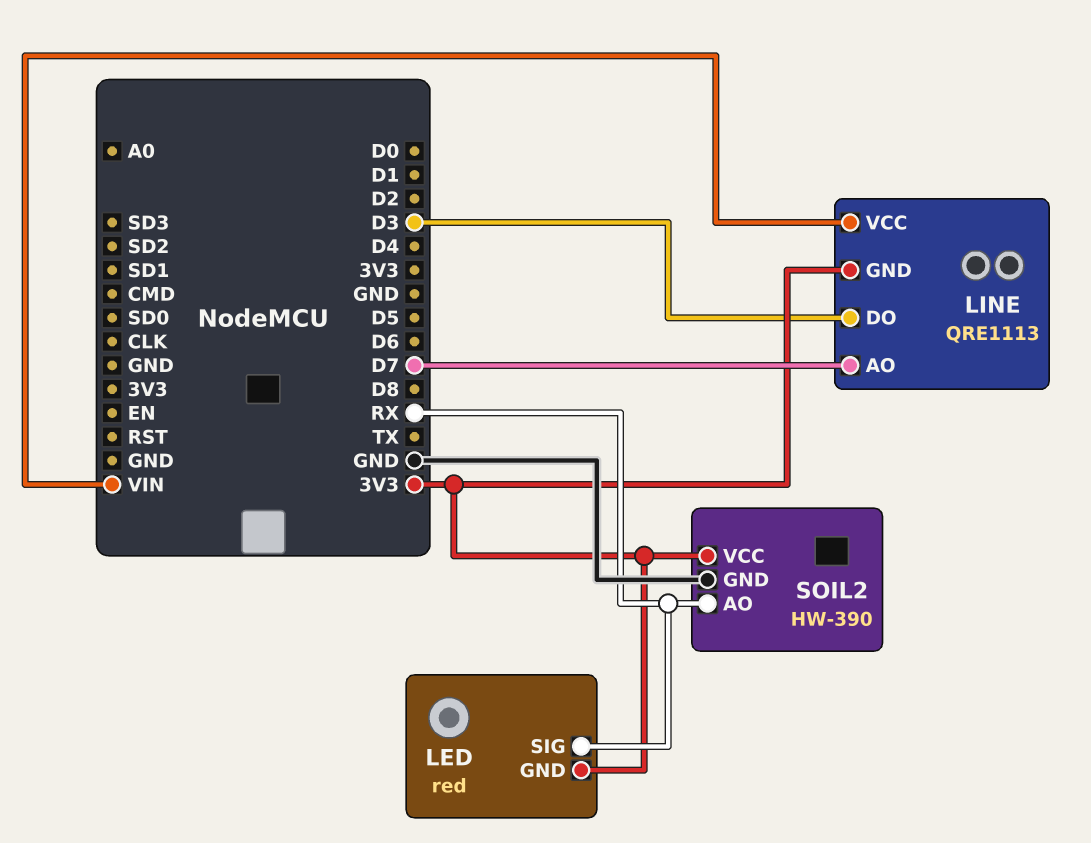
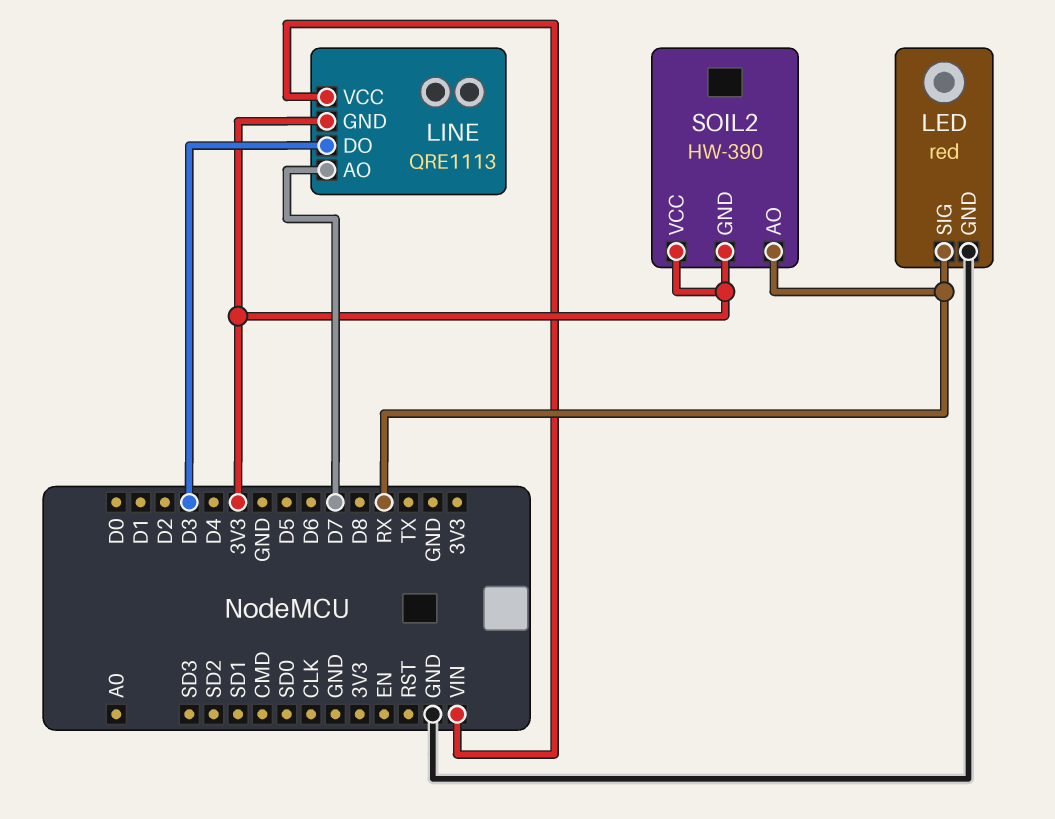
LED pin GND: 3V3 -> GND
SOIL2 pin GND: GND -> 3V3

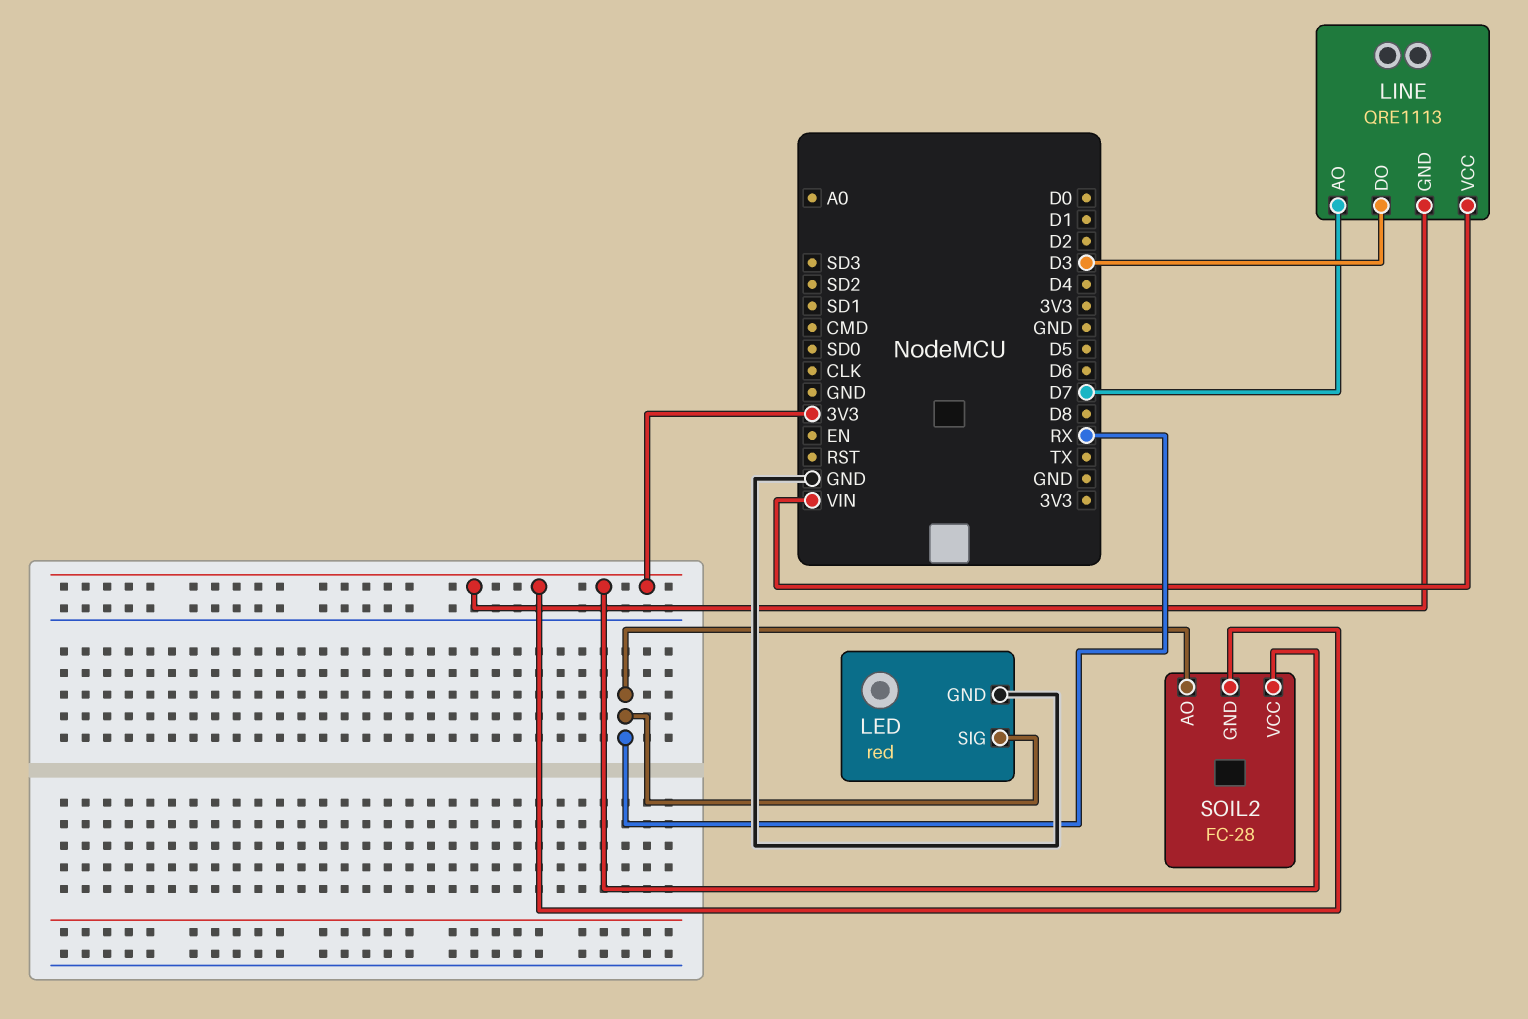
SOIL2: HW-390 -> FC-28

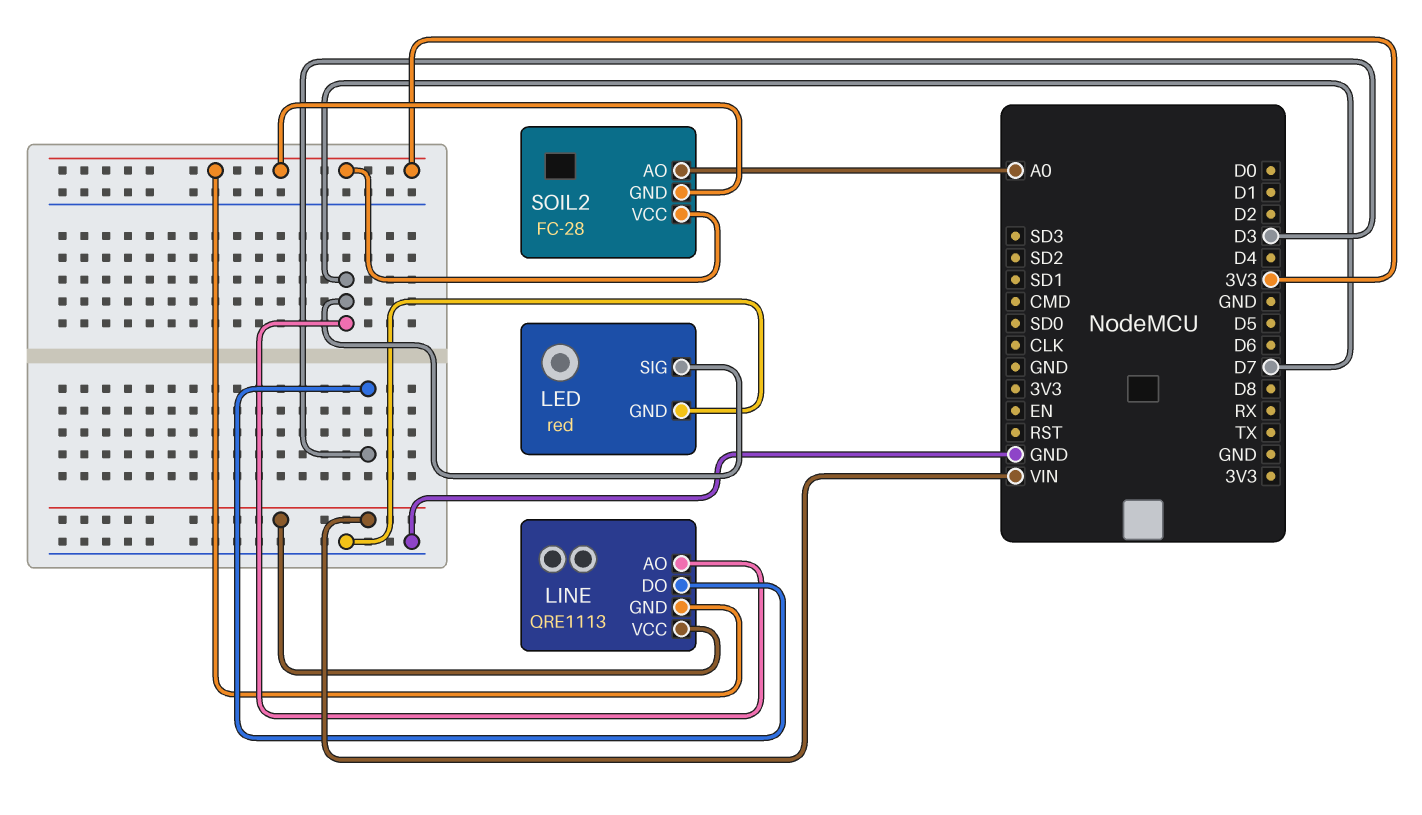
LED pin SIG: RX -> D7
SOIL2 pin AO: RX -> A0

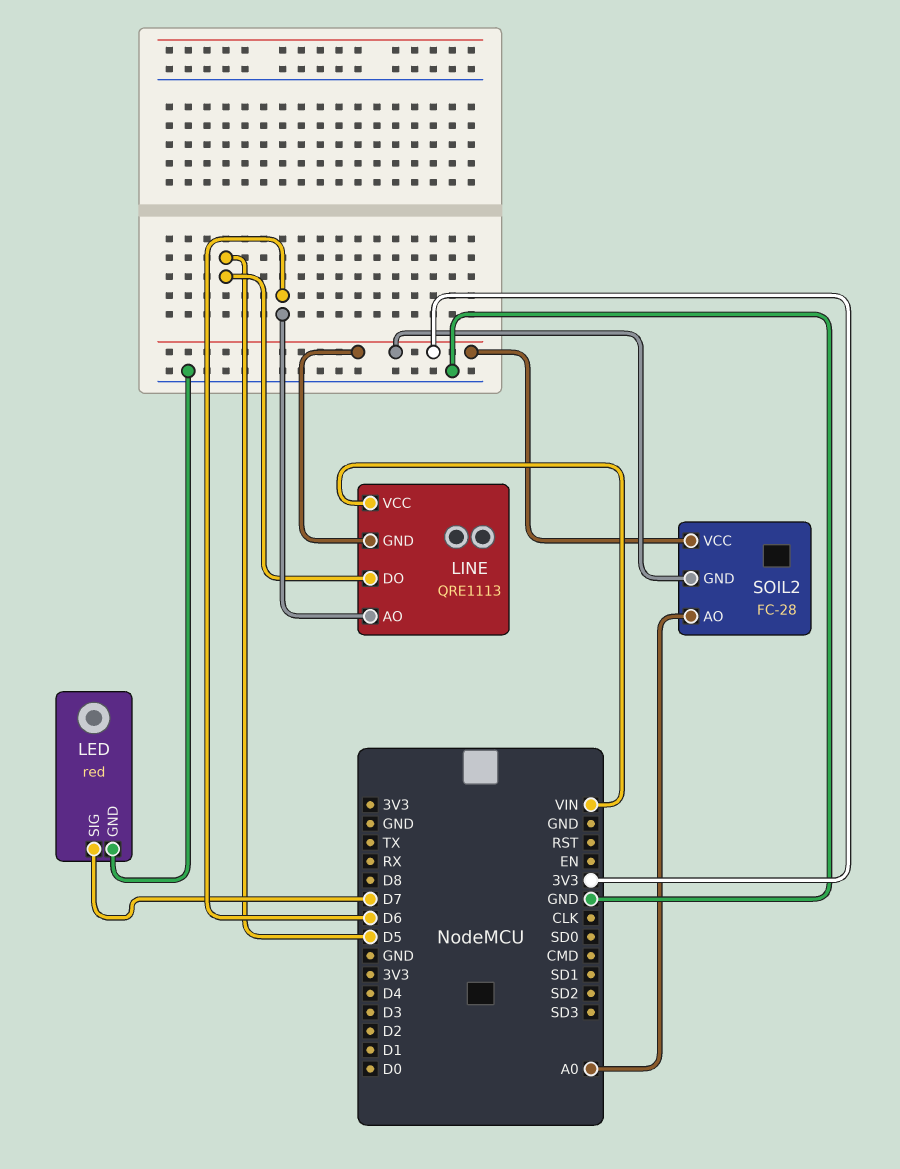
LINE pin AO: D7 -> D6
LINE pin DO: D3 -> D5

